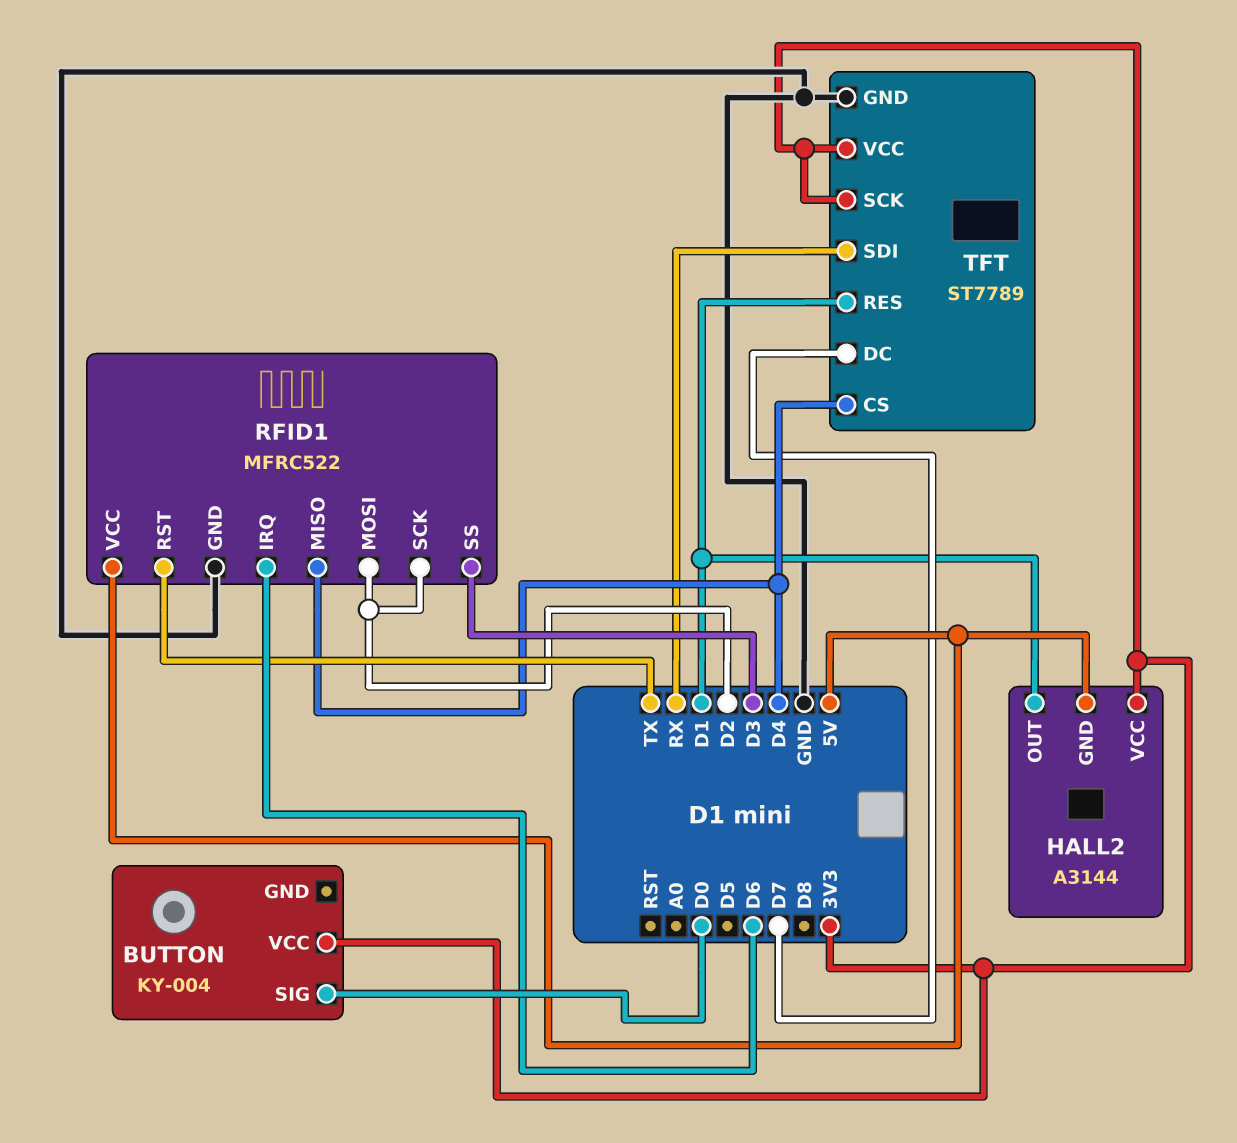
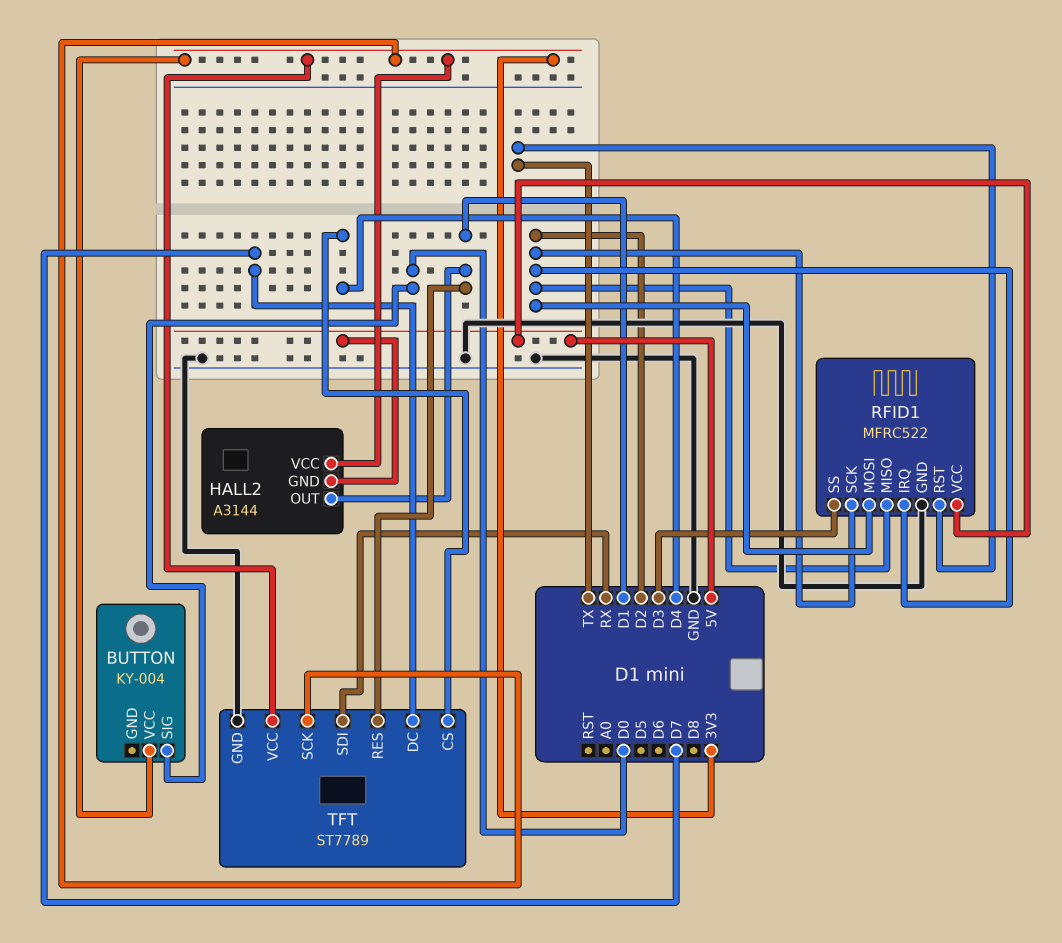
RFID1 pin IRQ: D6 -> D2
RFID1 pin MISO: D4 -> D2

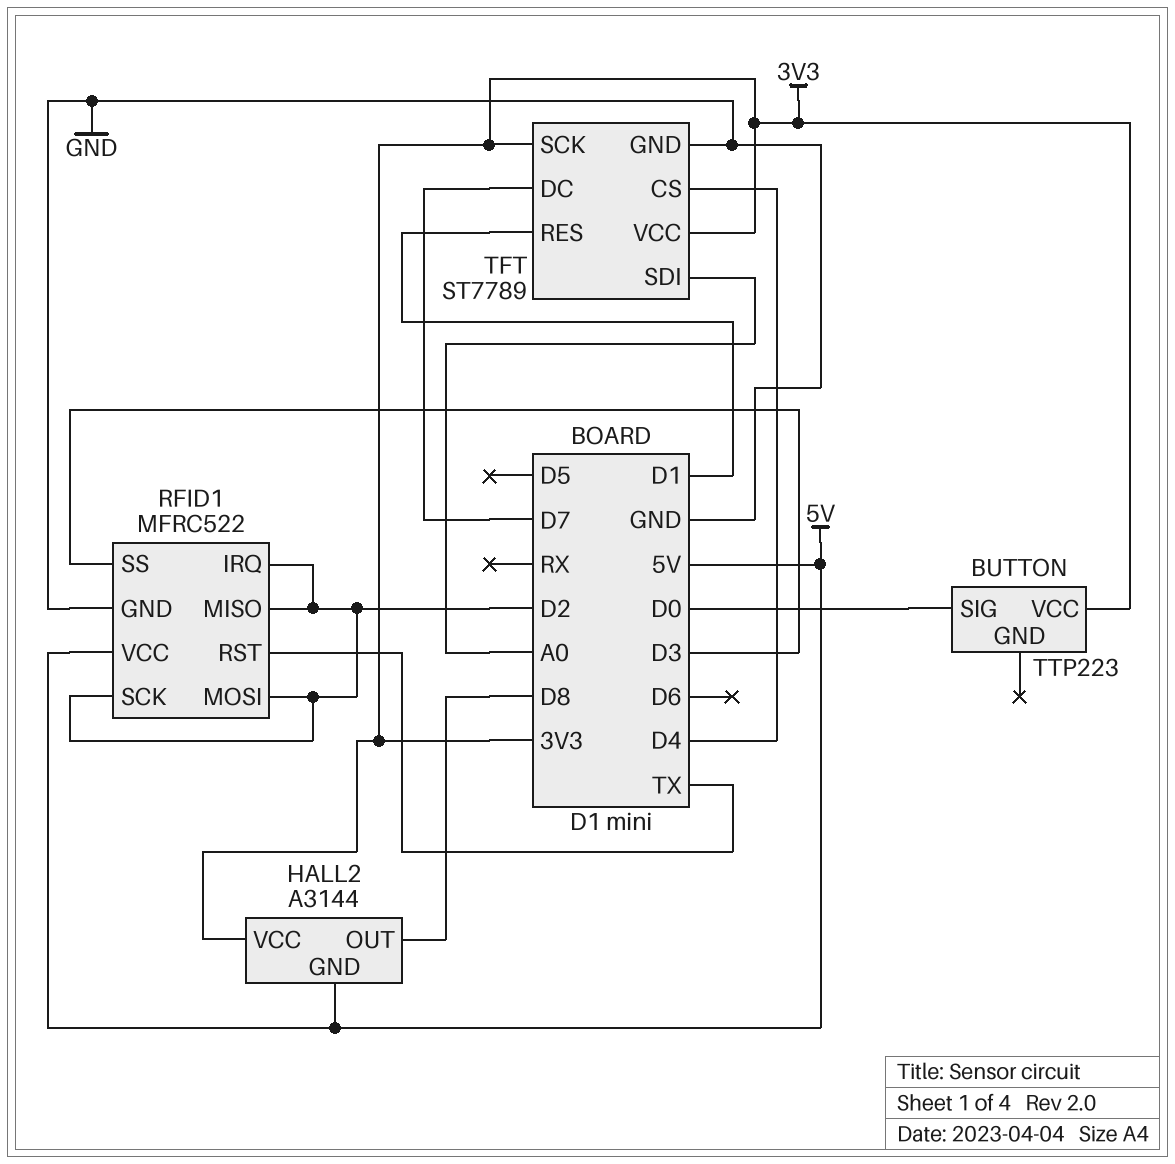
BUTTON: KY-004 -> TTP223
HALL2 pin OUT: D1 -> D8
TFT pin SDI: RX -> A0

